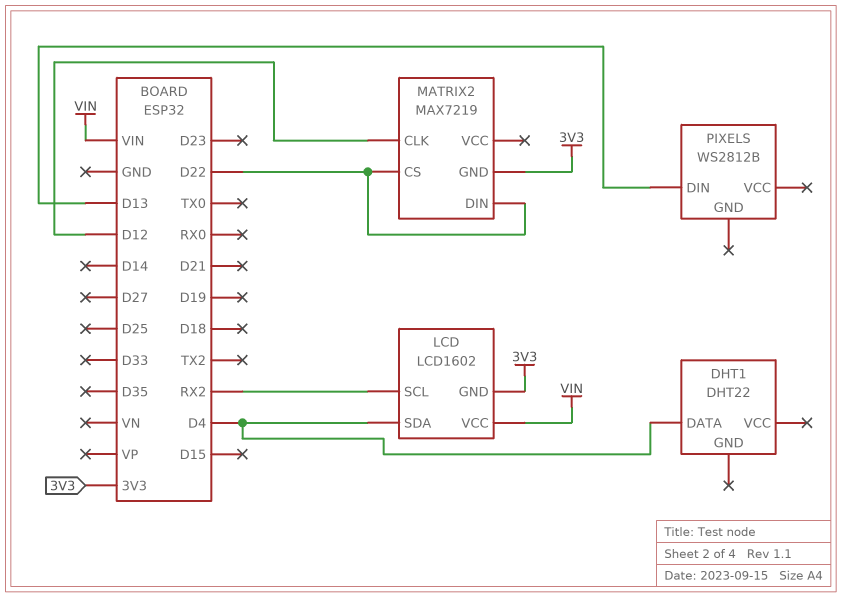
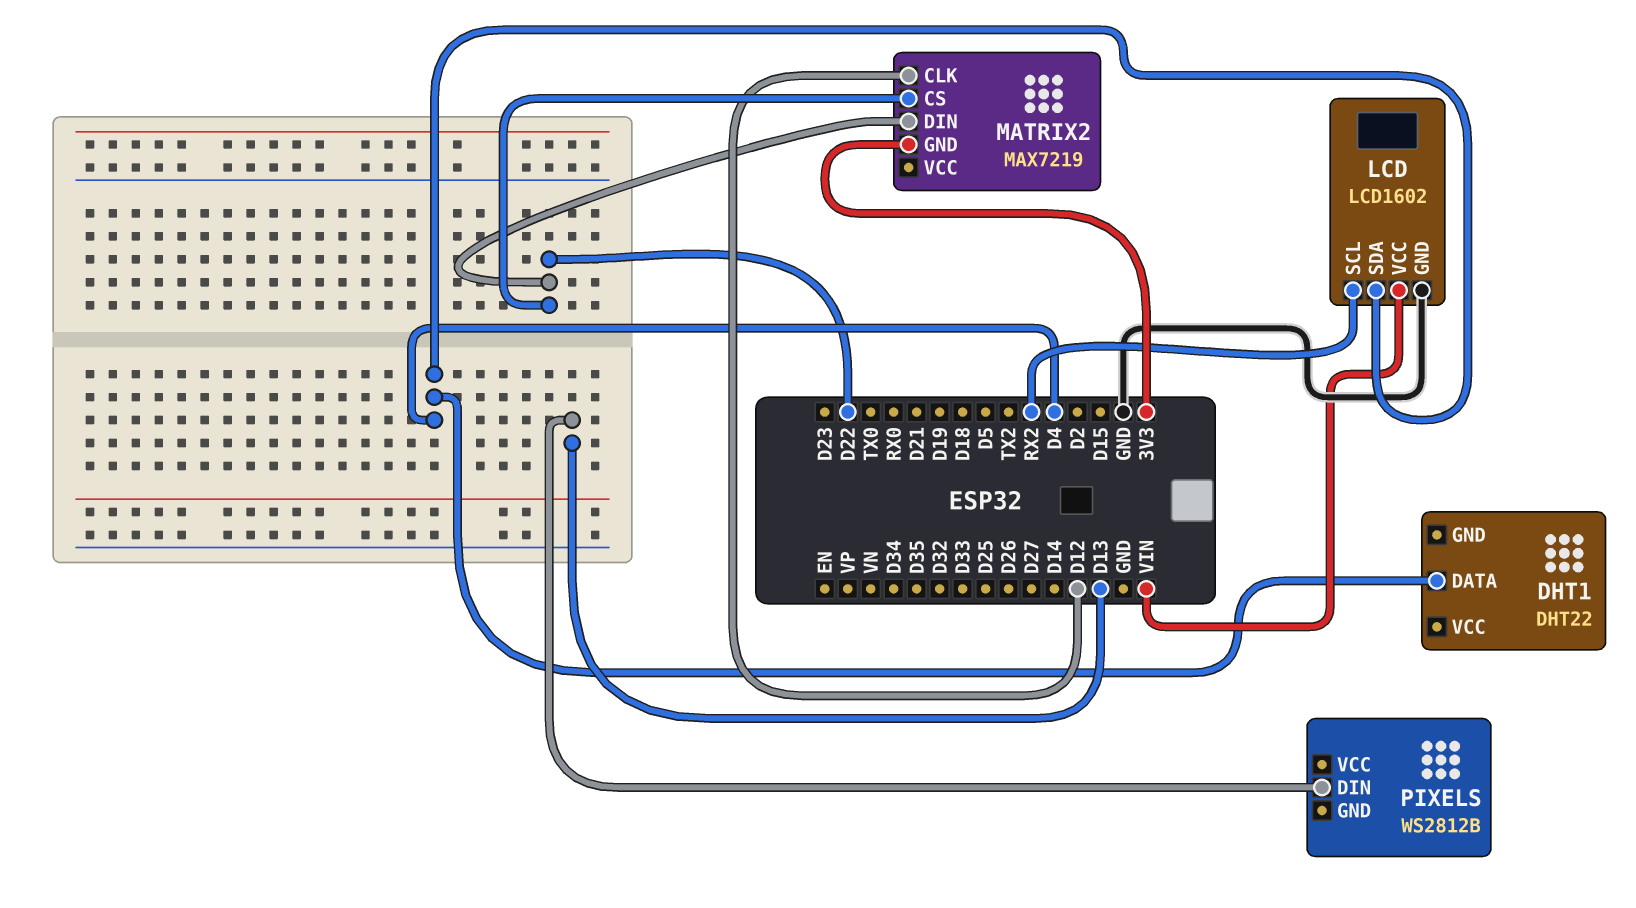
LCD pin GND: 3V3 -> GND

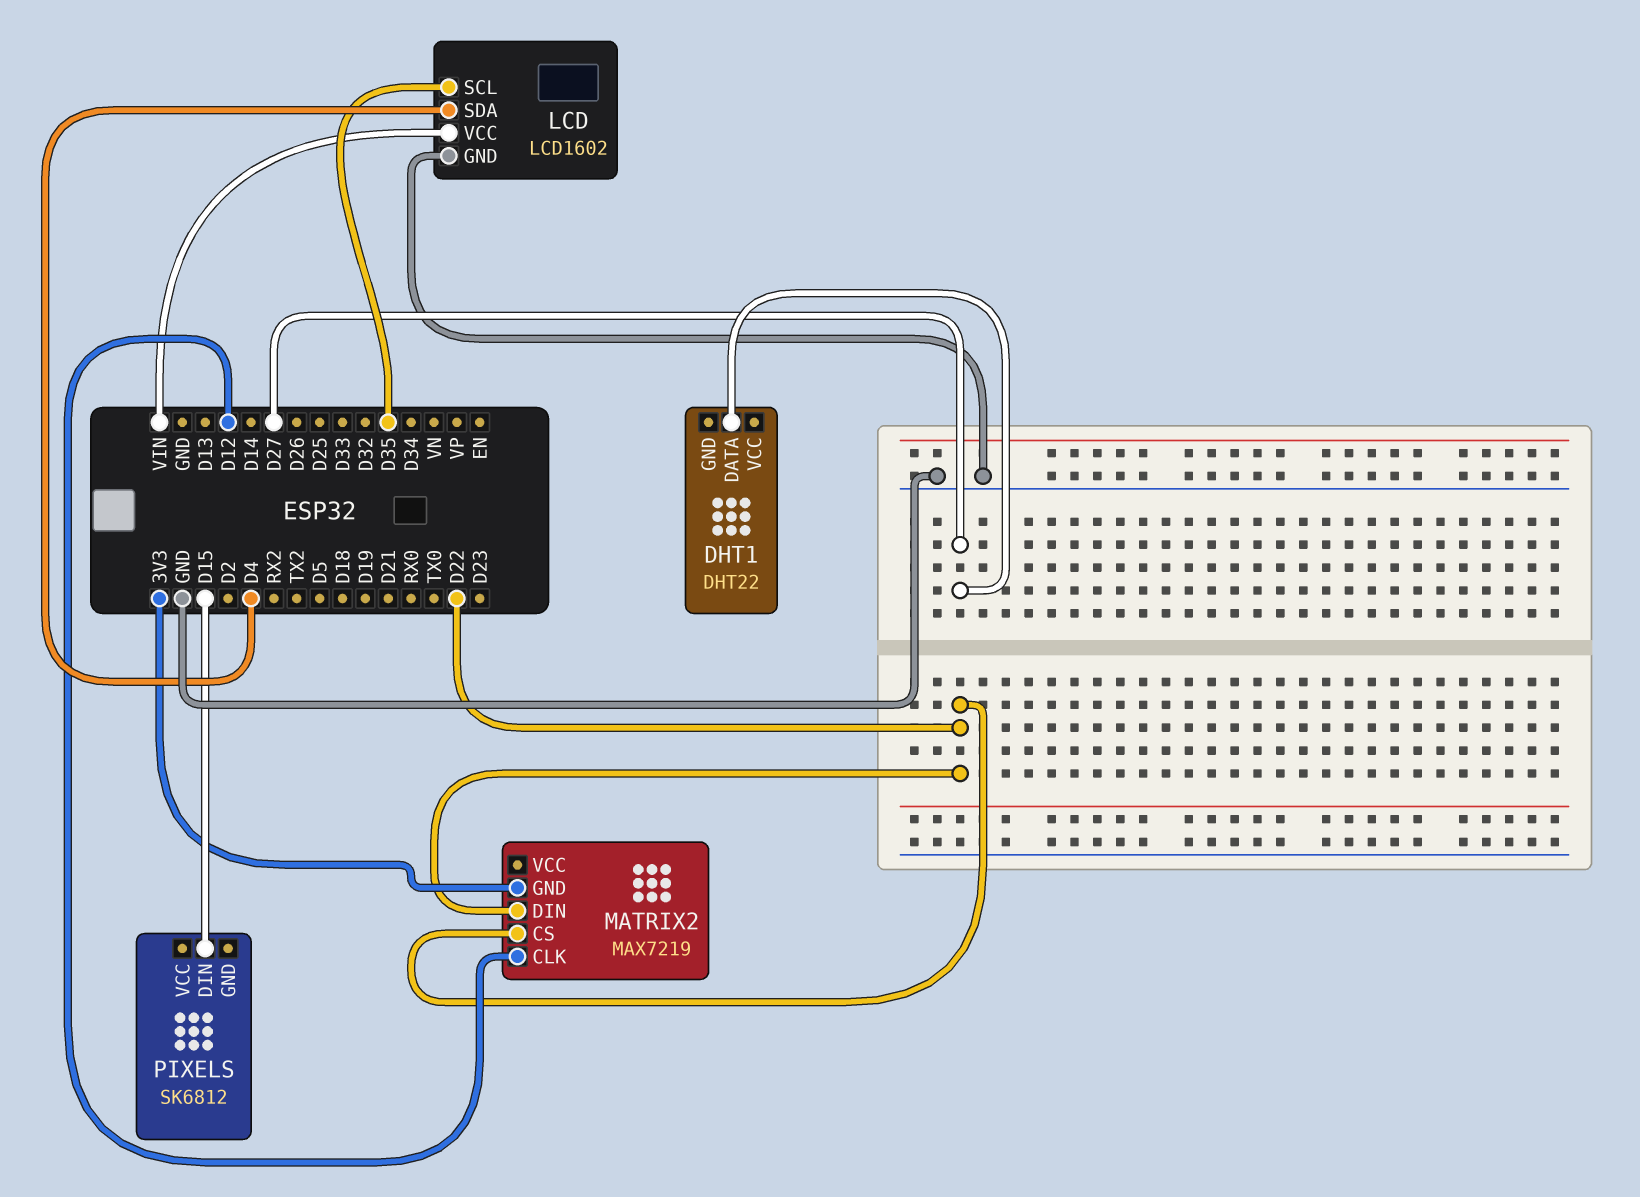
DHT1 pin DATA: D4 -> D27
LCD pin SCL: RX2 -> D35
PIXELS: WS2812B -> SK6812
PIXELS pin DIN: D13 -> D15

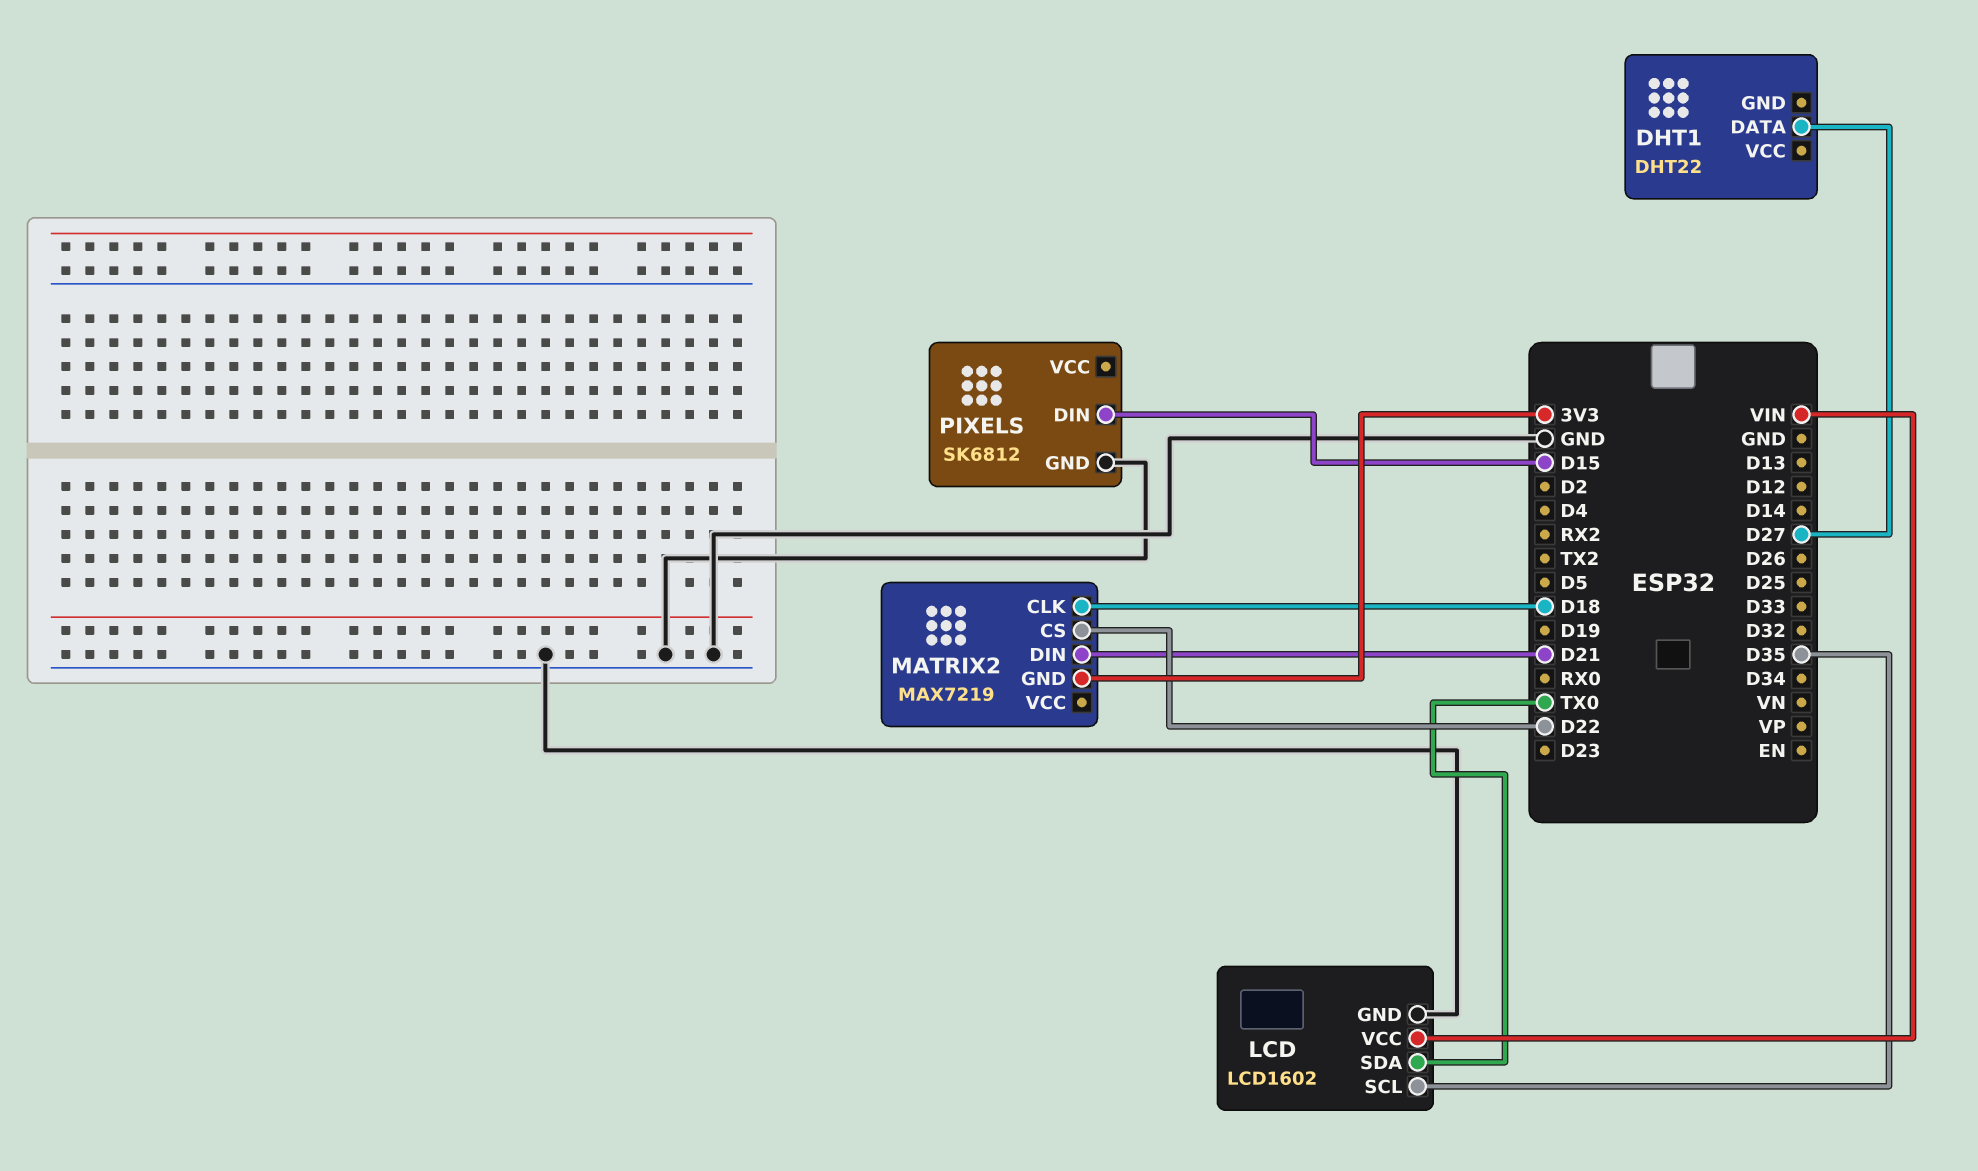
LCD pin SDA: D4 -> TX0
MATRIX2 pin CLK: D12 -> D18
MATRIX2 pin DIN: D22 -> D21
PIXELS pin GND: none -> GND

